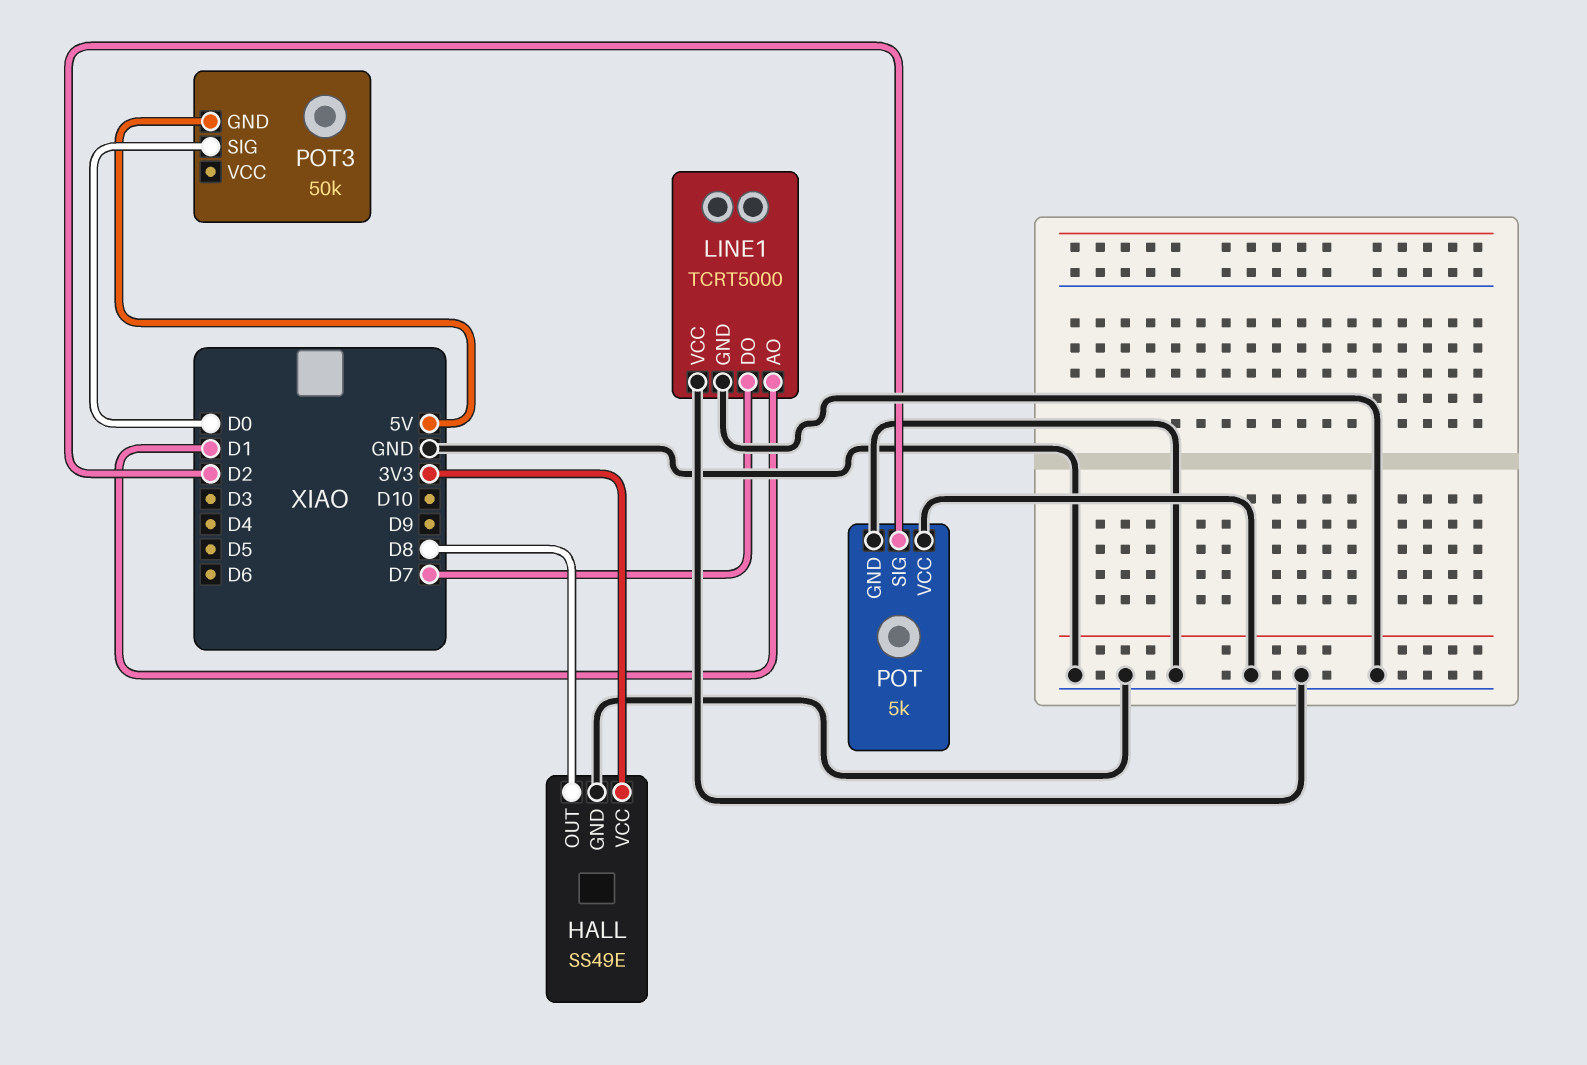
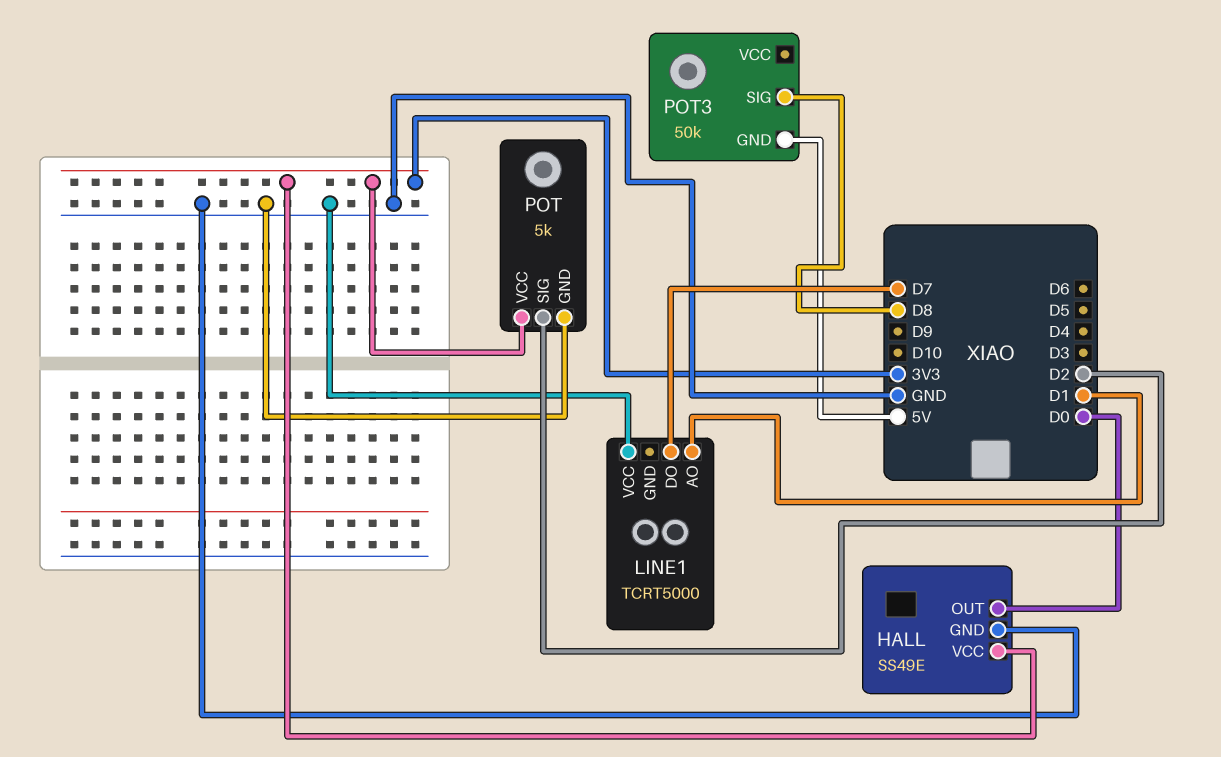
HALL pin OUT: D8 -> D0
LINE1 pin GND: GND -> none
POT pin VCC: GND -> 3V3
POT3 pin SIG: D0 -> D8

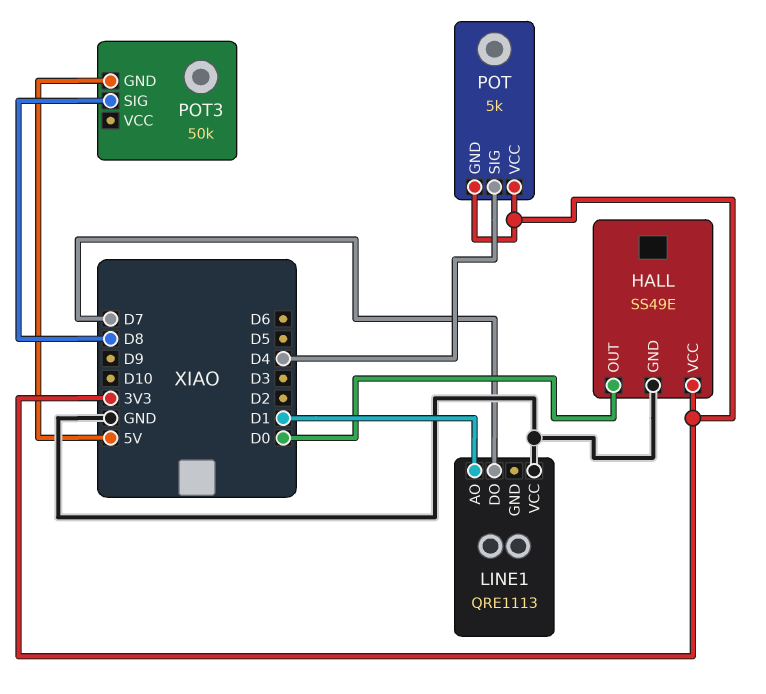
LINE1: TCRT5000 -> QRE1113
POT pin GND: GND -> 3V3
POT pin SIG: D2 -> D4

